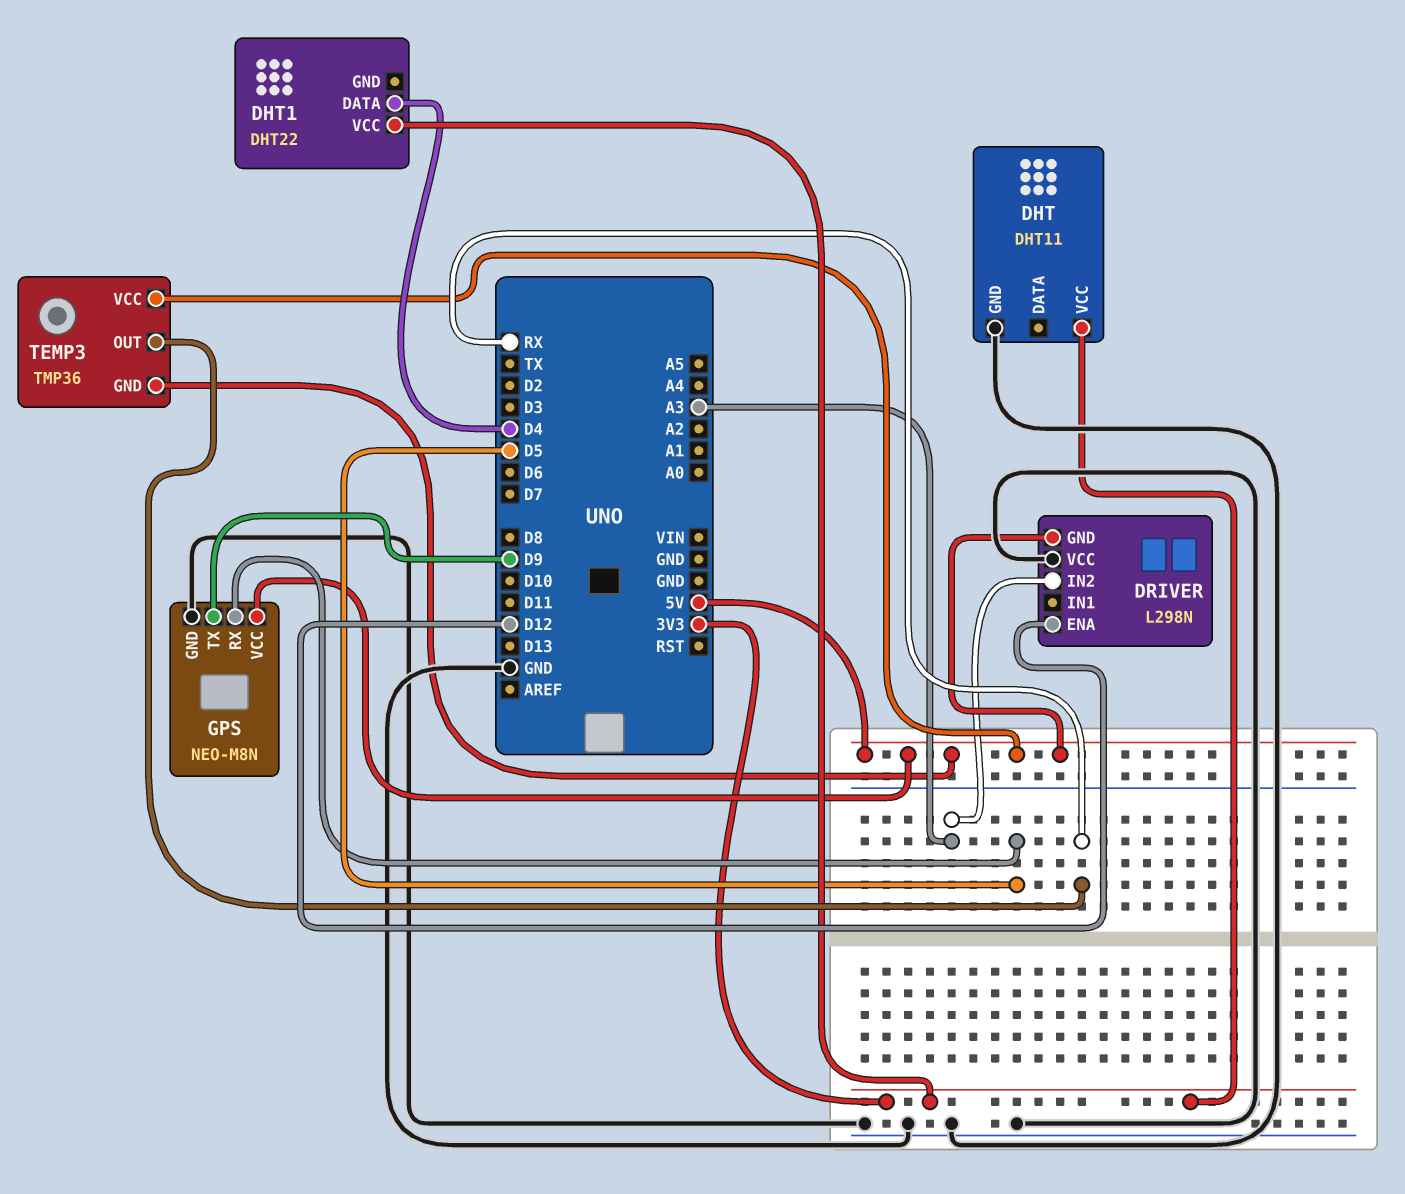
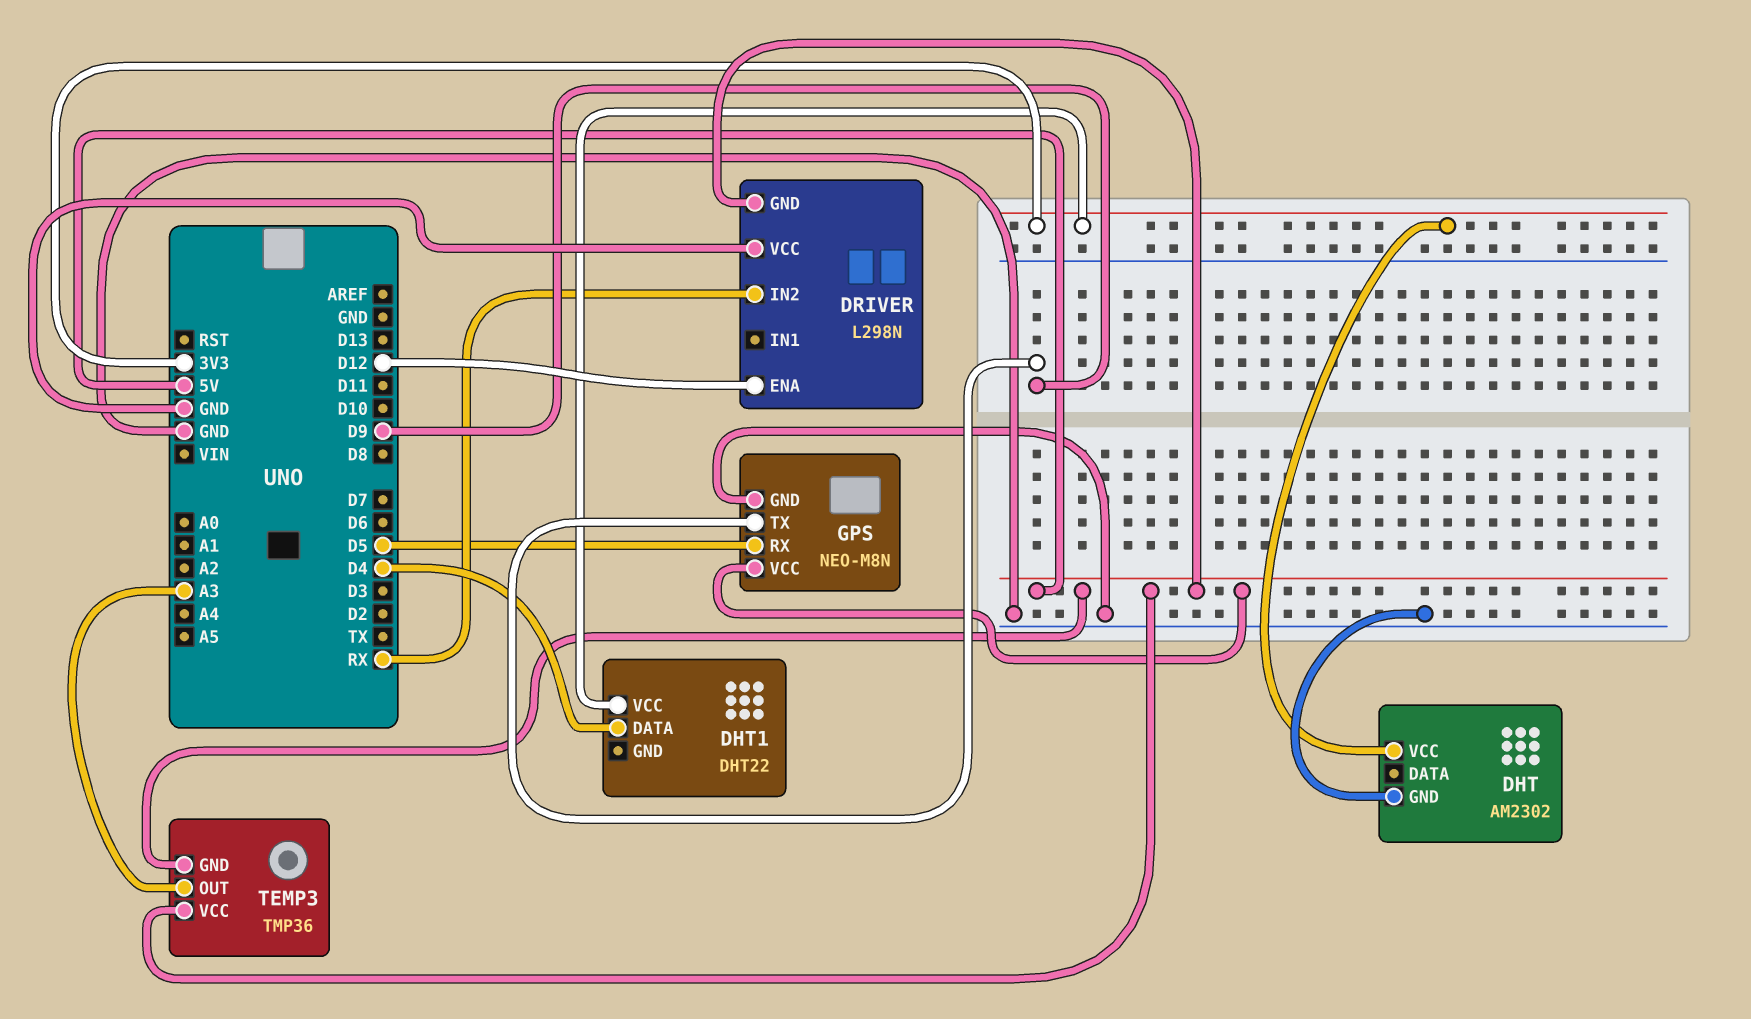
DHT: DHT11 -> AM2302
DRIVER pin IN2: A3 -> RX
TEMP3 pin OUT: RX -> A3

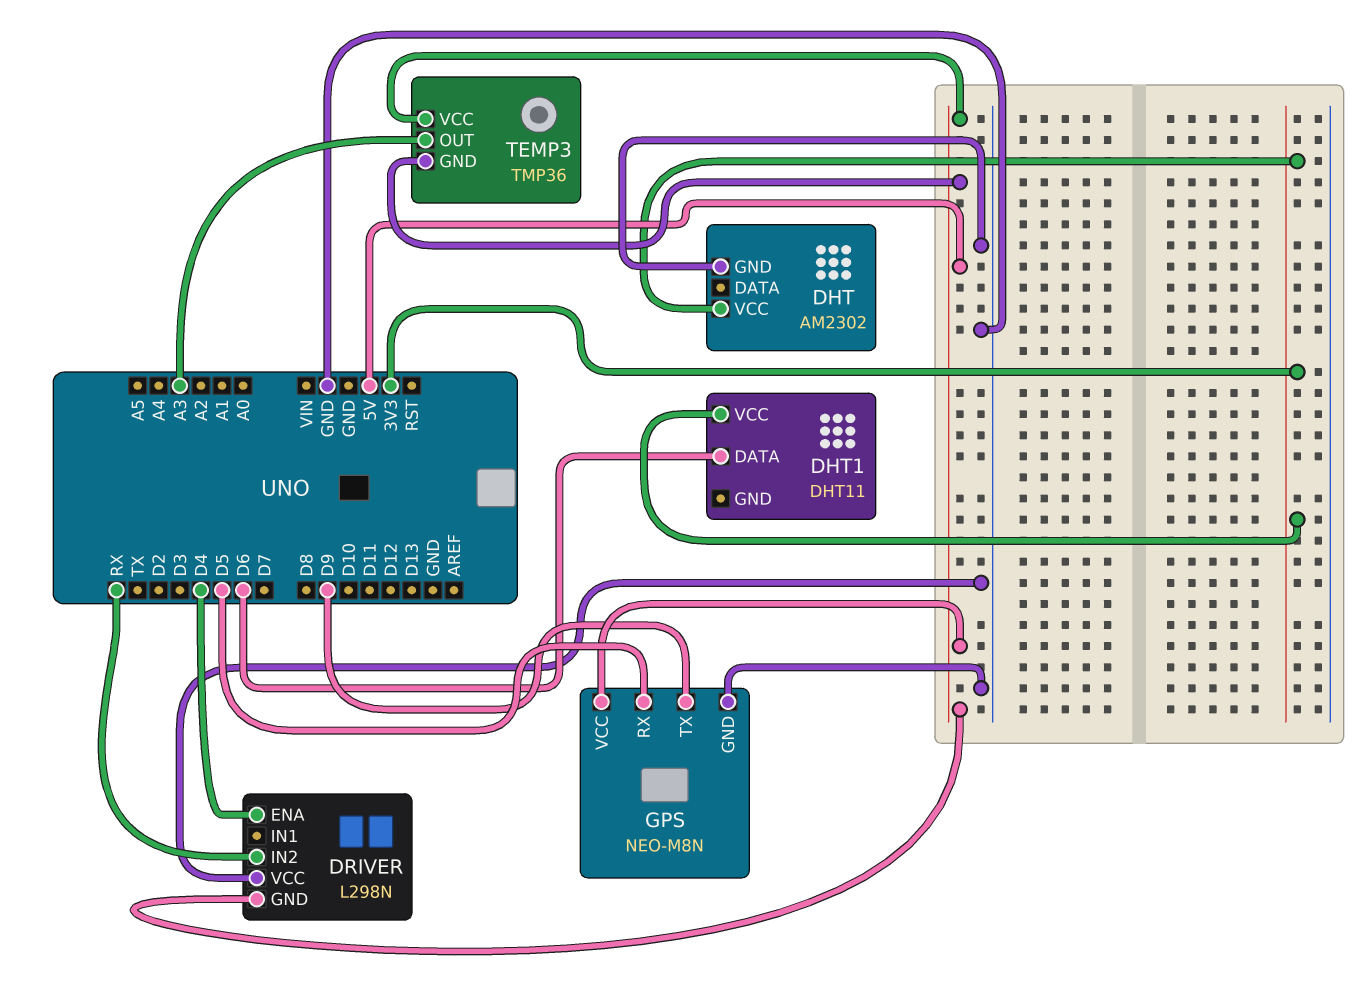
DHT1: DHT22 -> DHT11
DHT1 pin DATA: D4 -> D6
DRIVER pin ENA: D12 -> D4

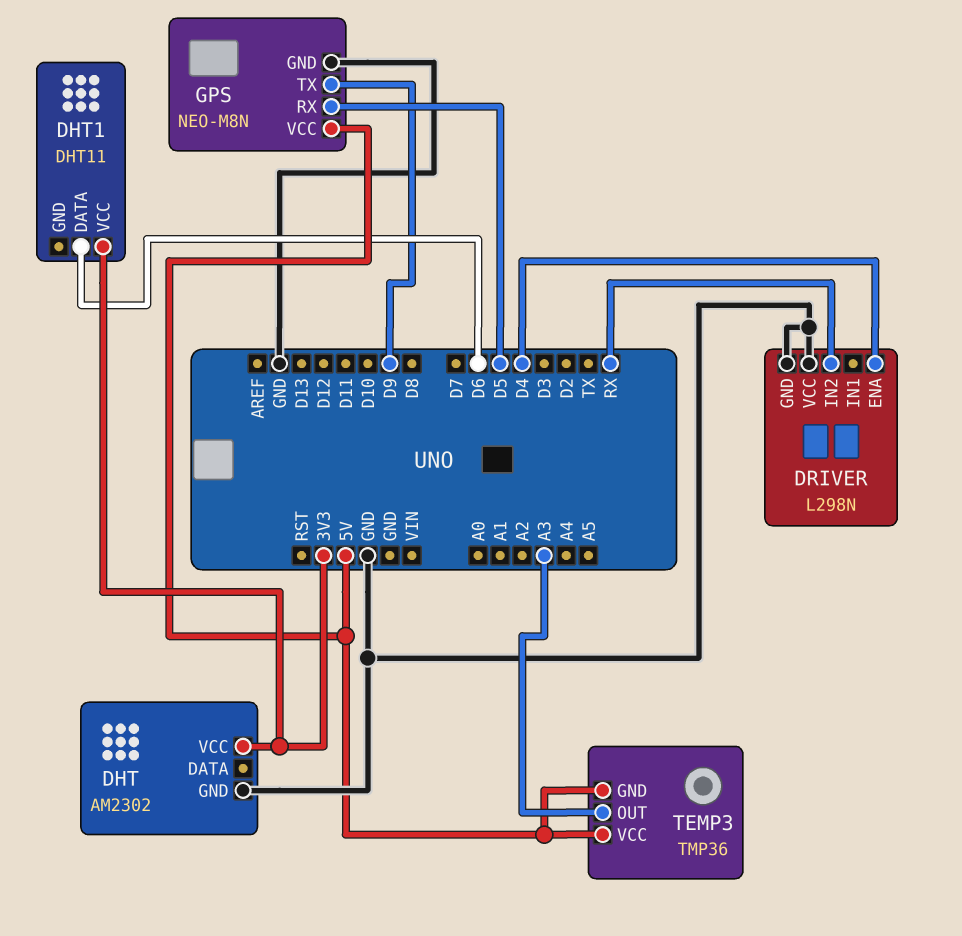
DRIVER pin GND: 5V -> GND

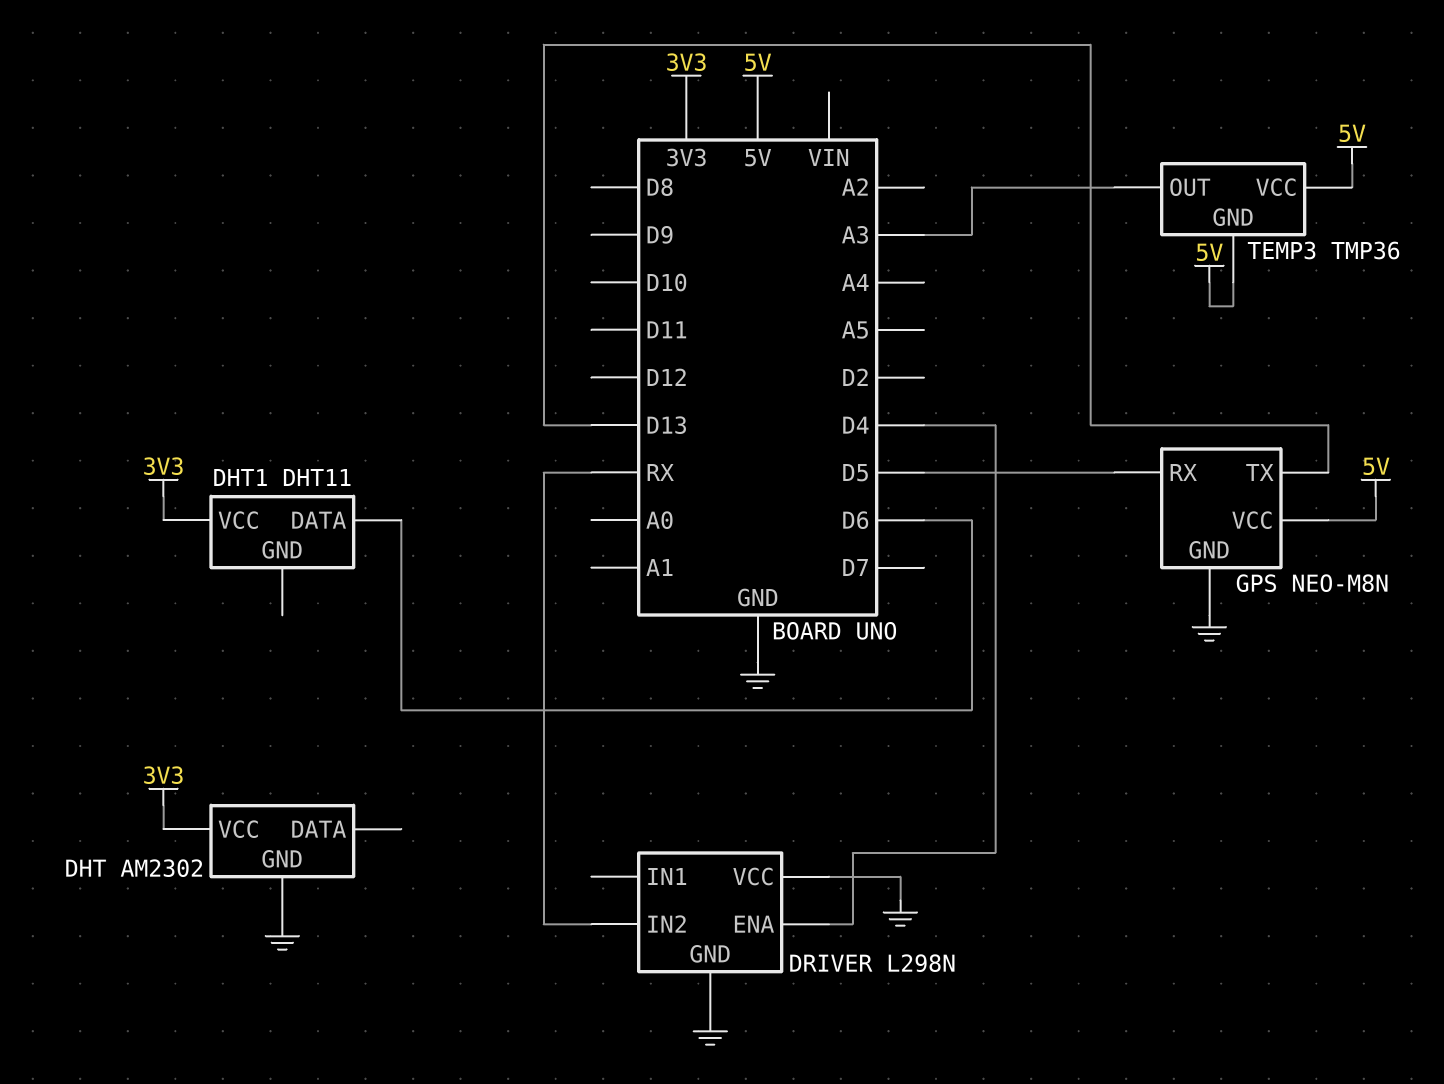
GPS pin TX: D9 -> D13

